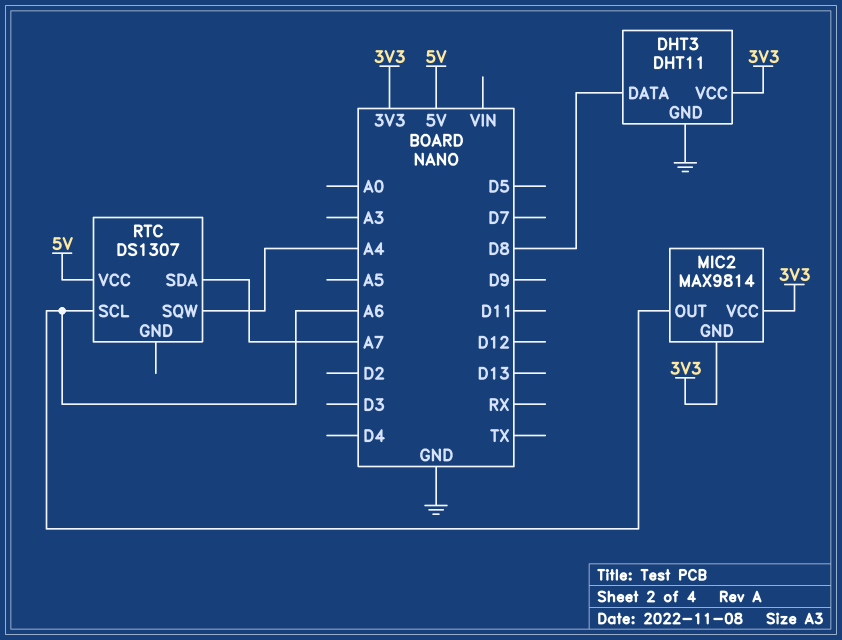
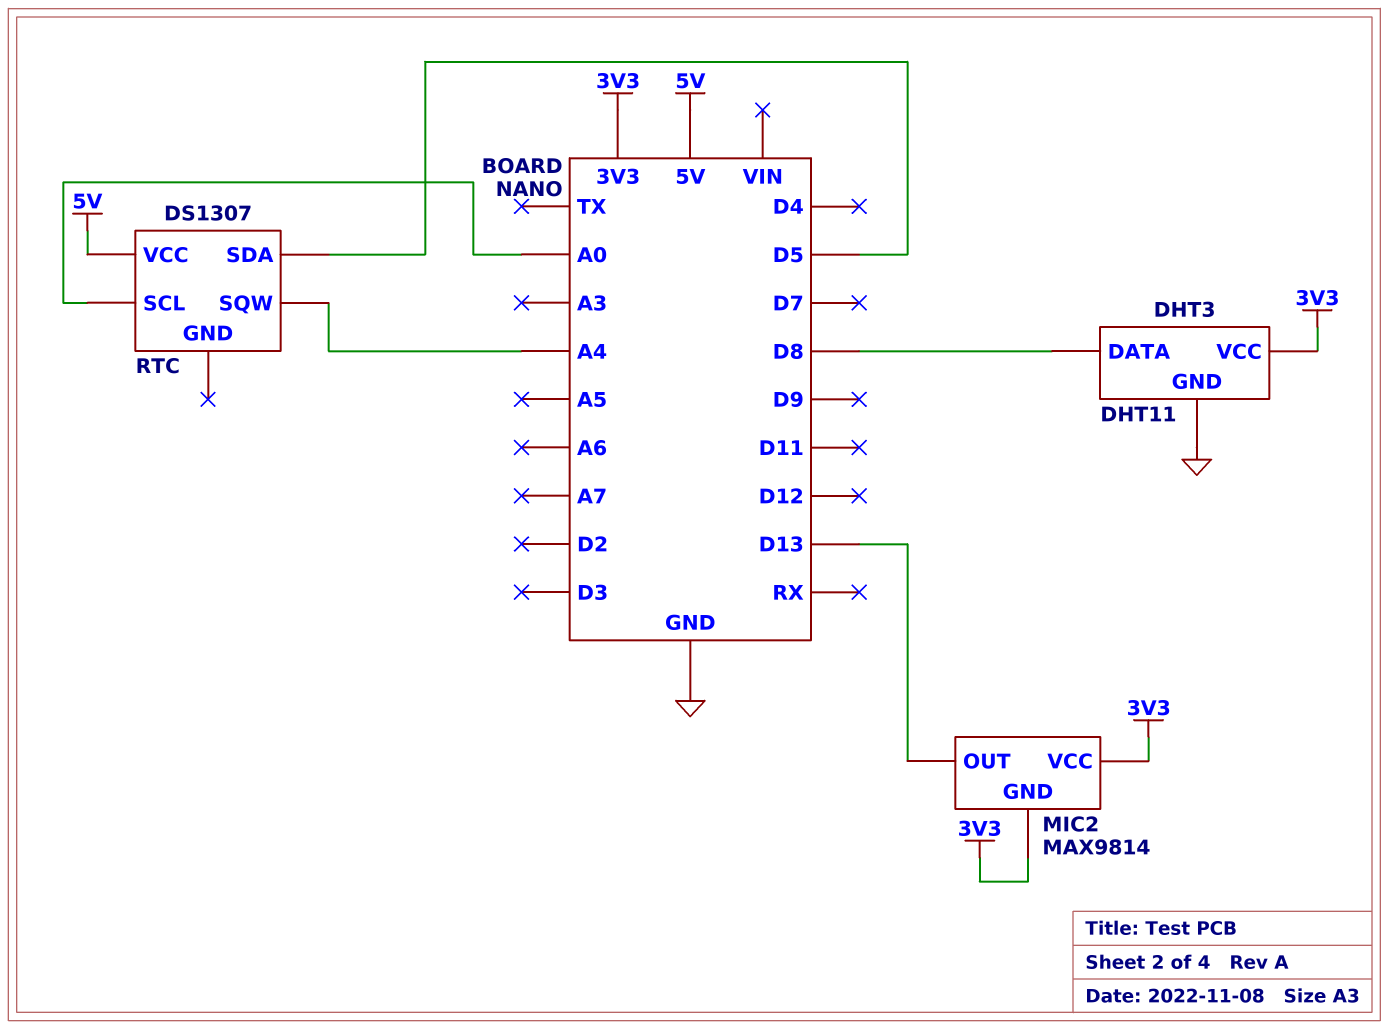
MIC2 pin OUT: A6 -> D13
RTC pin SCL: A6 -> A0
RTC pin SDA: A7 -> D5

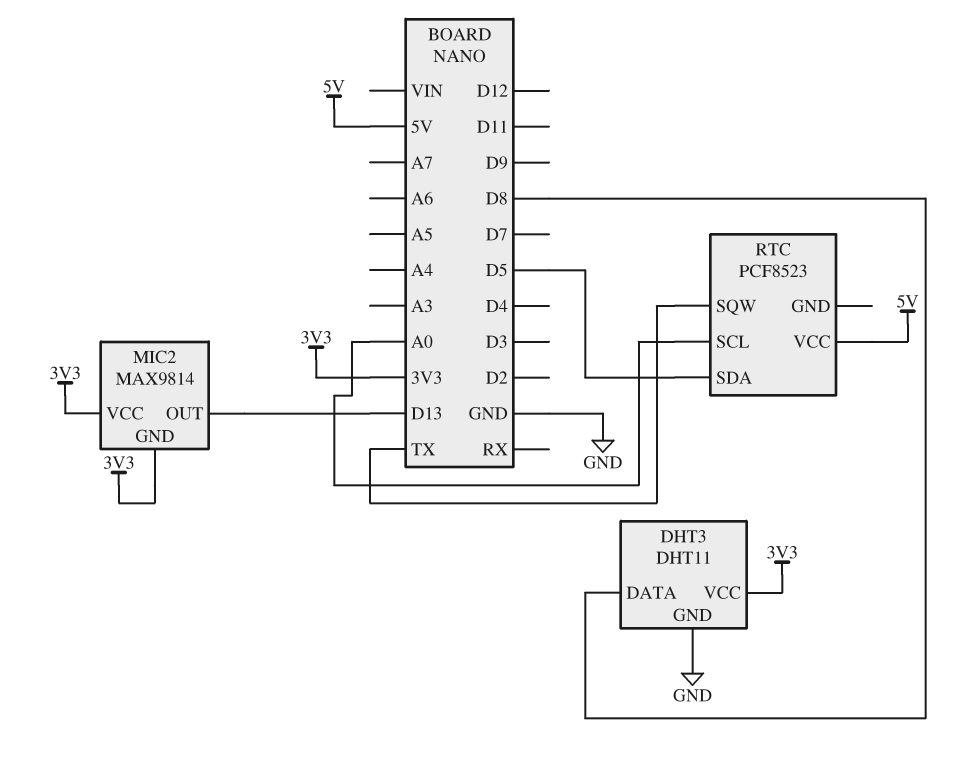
RTC: DS1307 -> PCF8523
RTC pin SQW: A4 -> TX

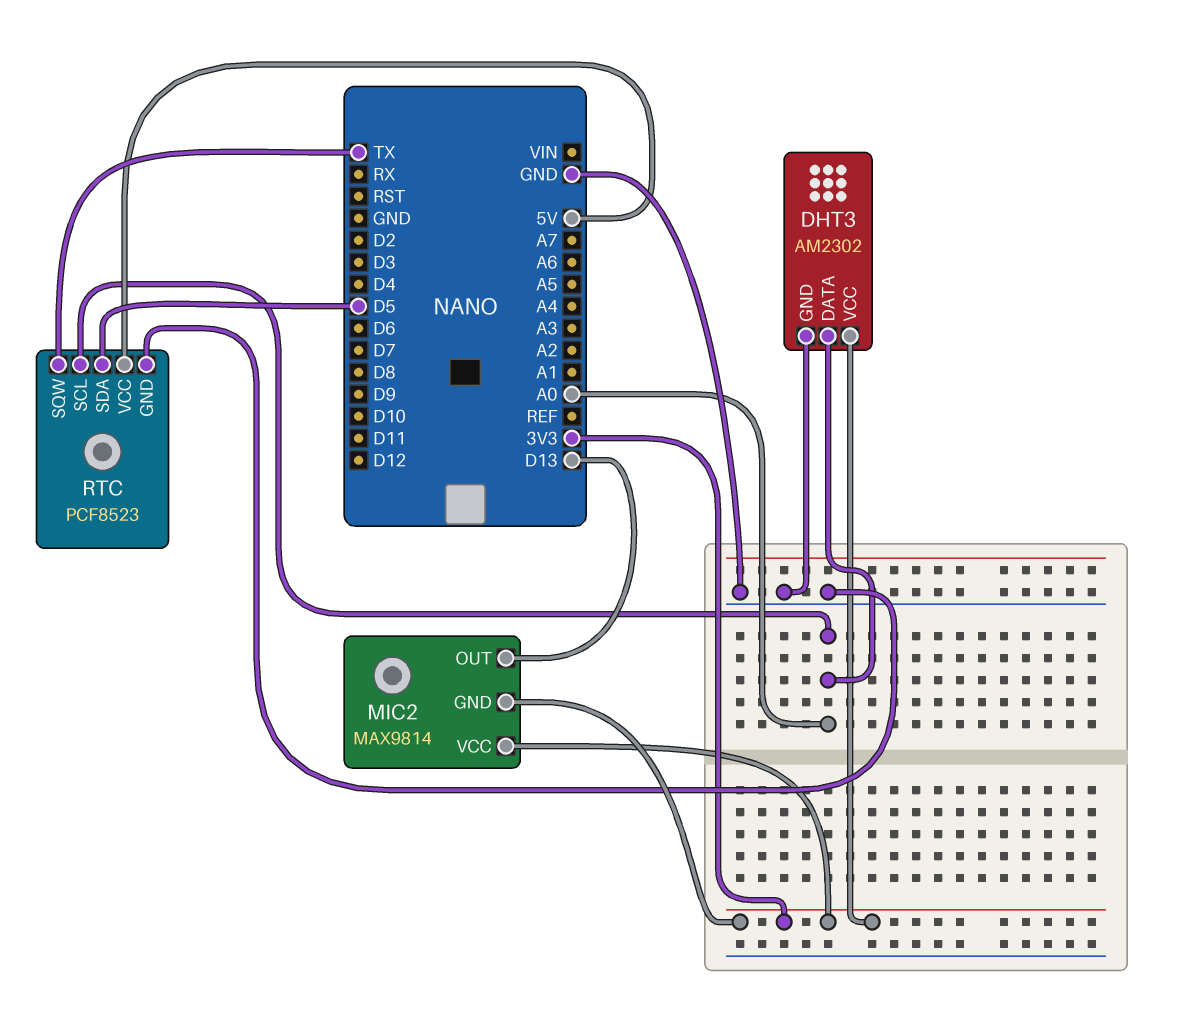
DHT3: DHT11 -> AM2302
DHT3 pin DATA: D8 -> A0
RTC pin GND: none -> GND

